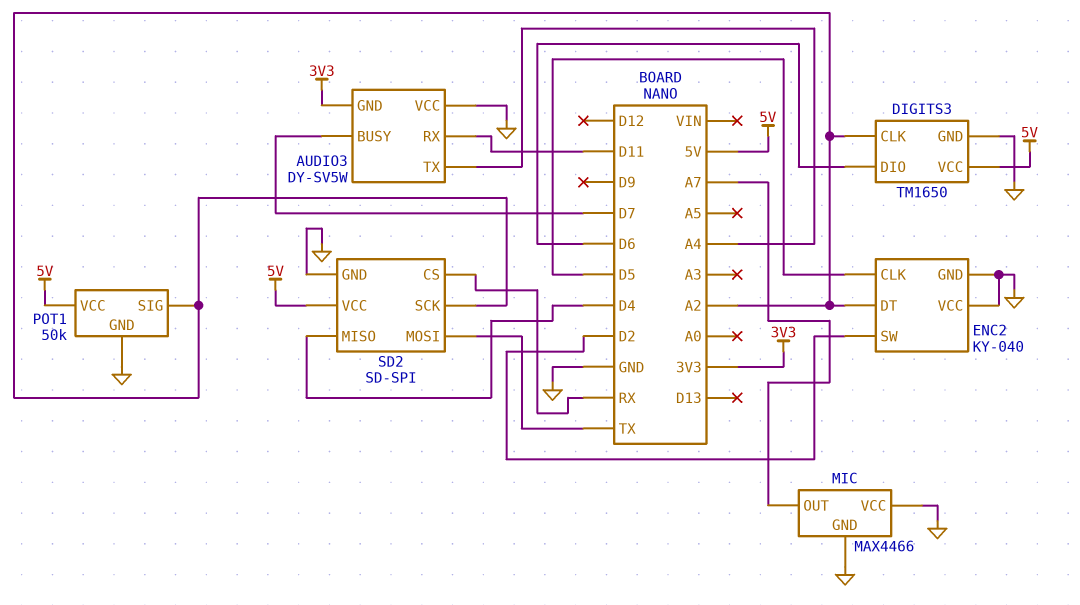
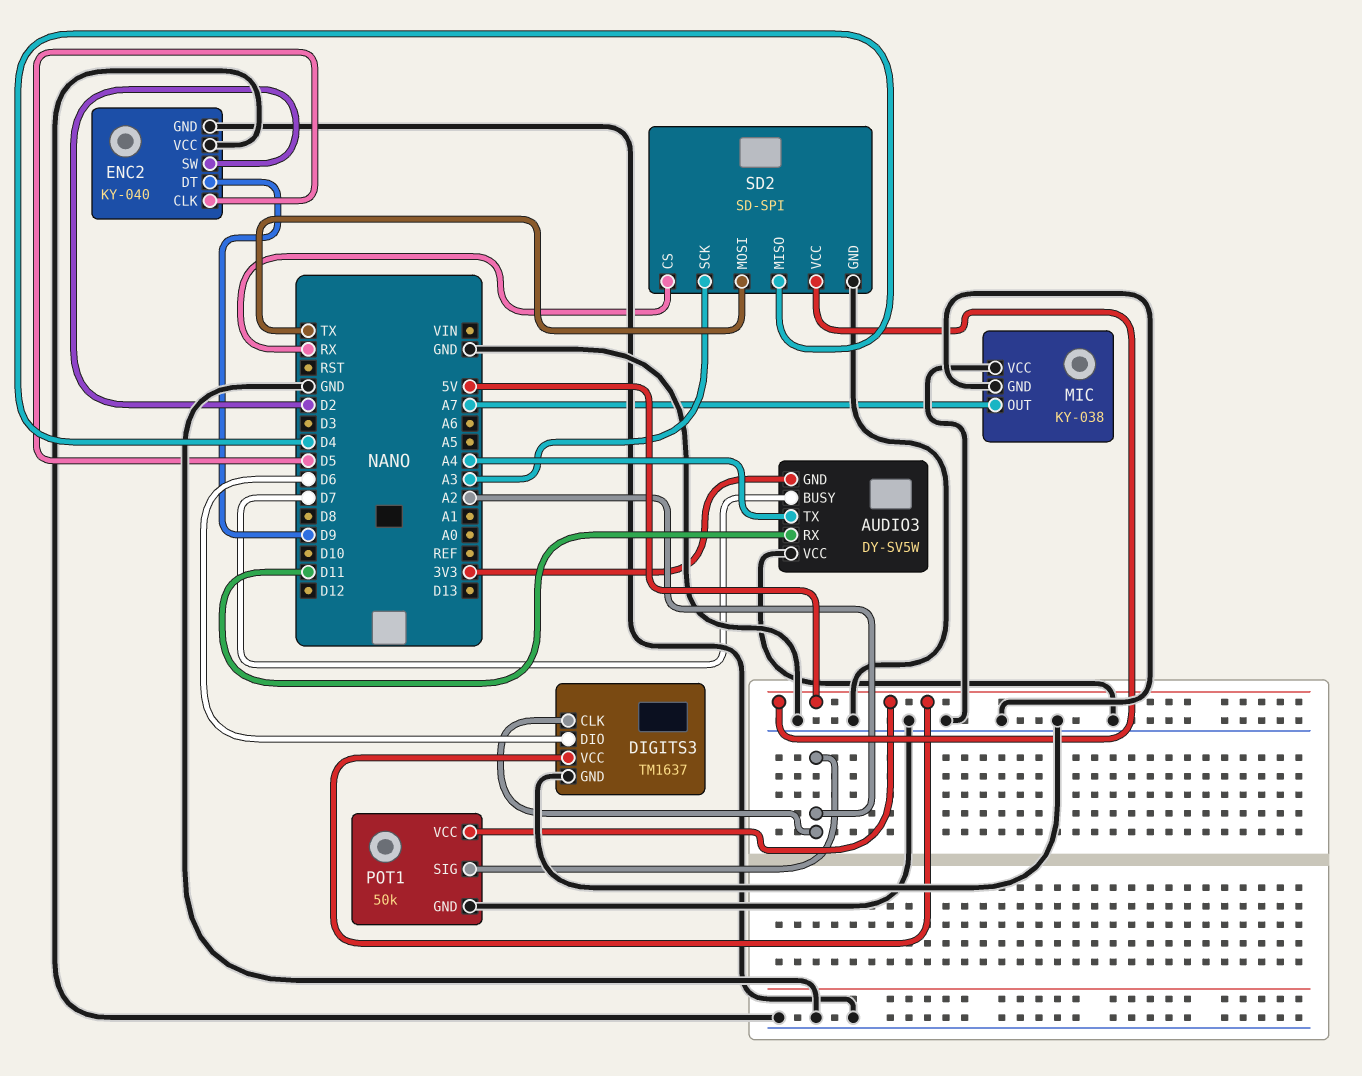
DIGITS3: TM1650 -> TM1637
ENC2 pin DT: A2 -> D9
MIC: MAX4466 -> KY-038
SD2 pin SCK: A2 -> A3

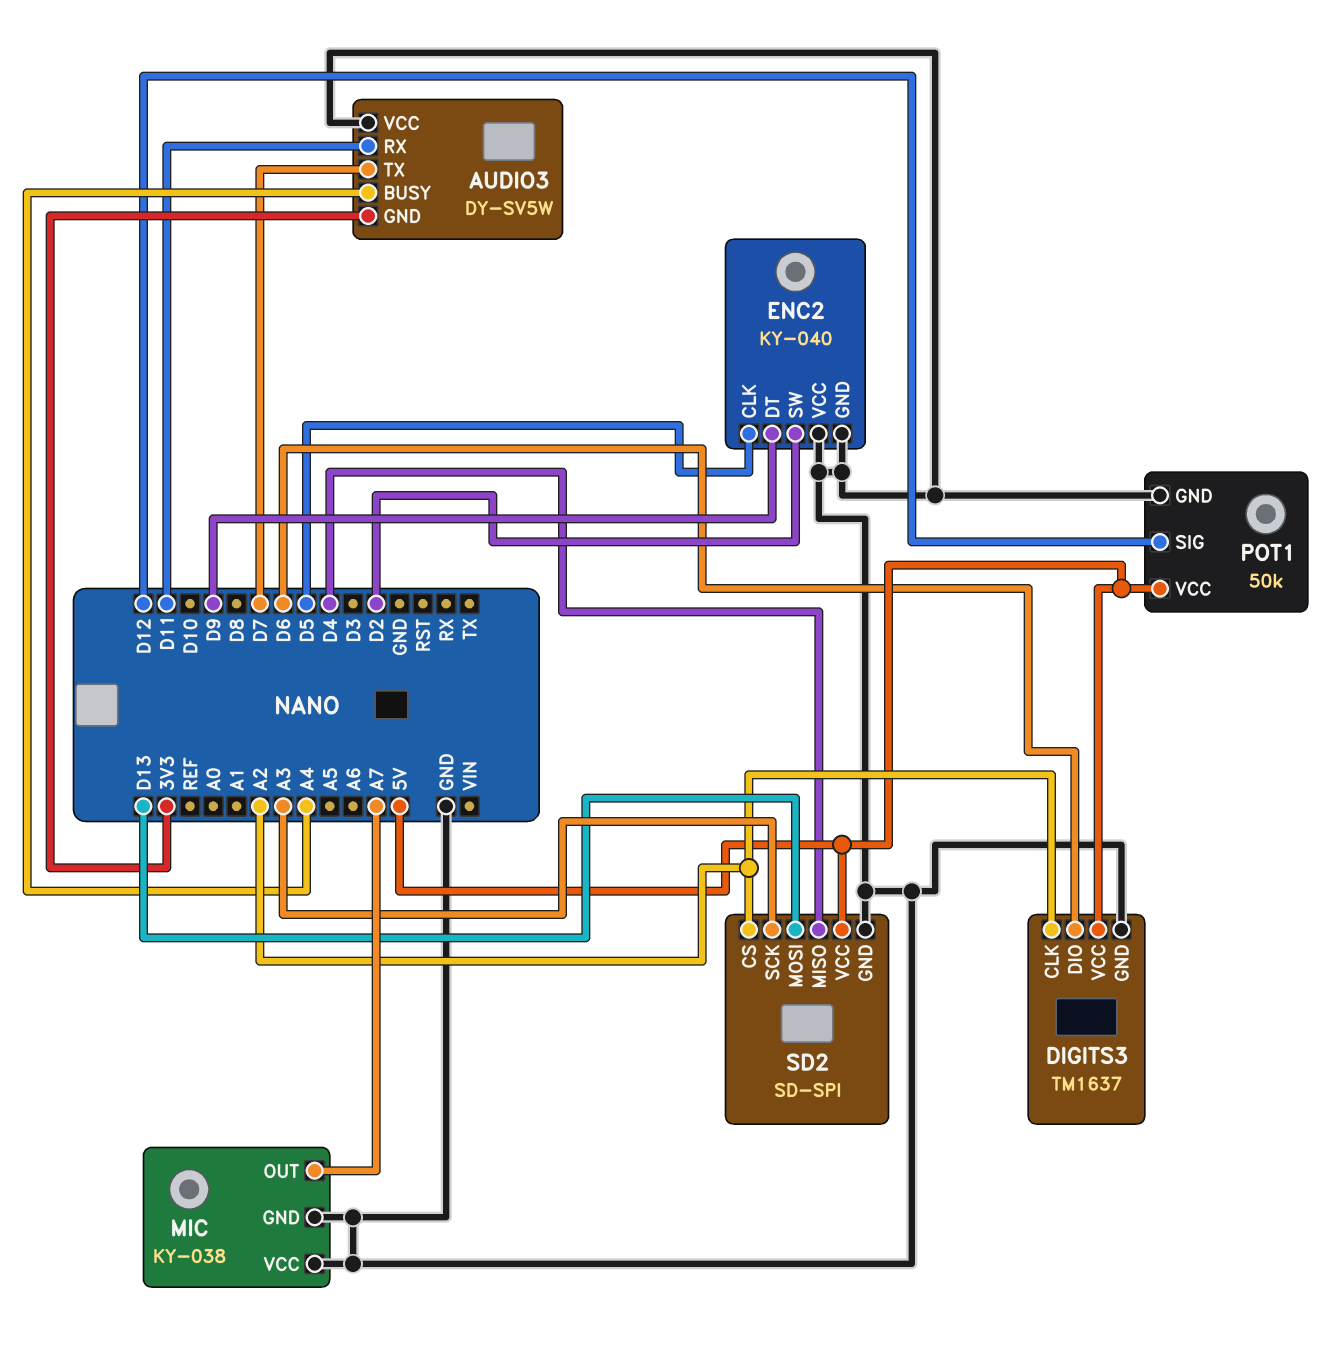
AUDIO3 pin BUSY: D7 -> A4
AUDIO3 pin TX: A4 -> D7
POT1 pin SIG: A2 -> D12
SD2 pin CS: RX -> A2
SD2 pin MOSI: TX -> D13

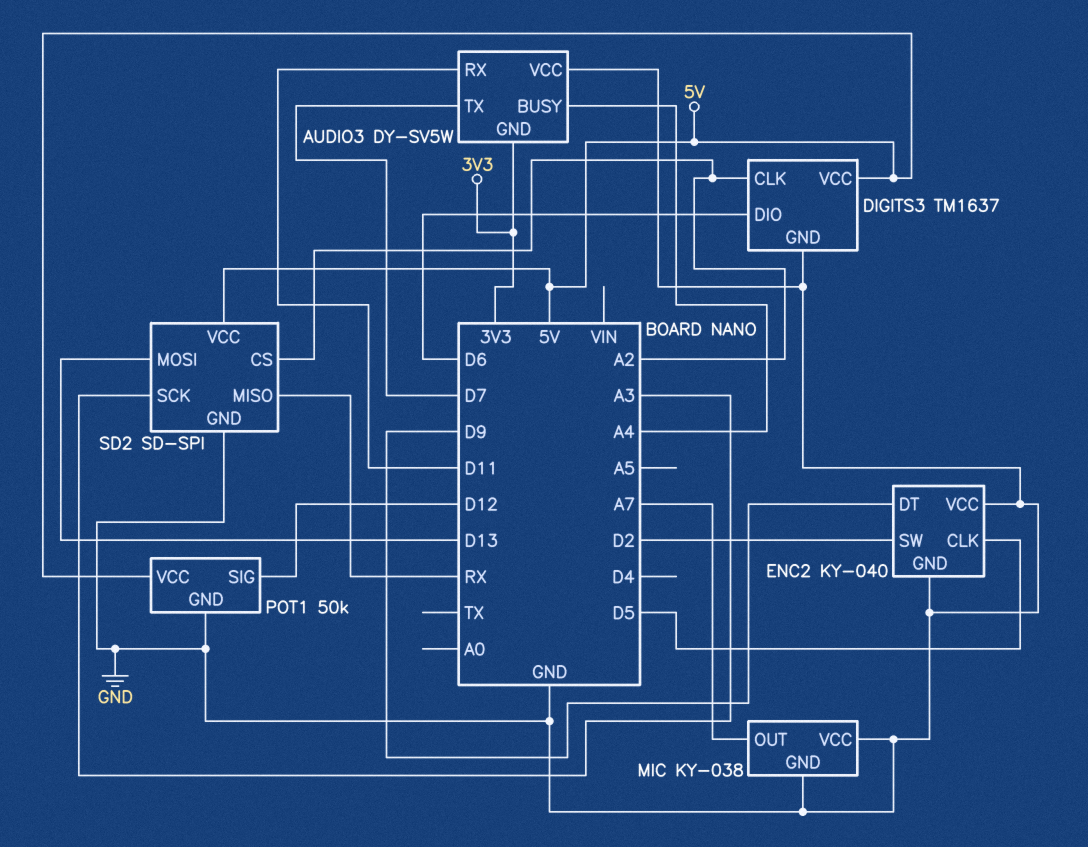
SD2 pin MISO: D4 -> RX

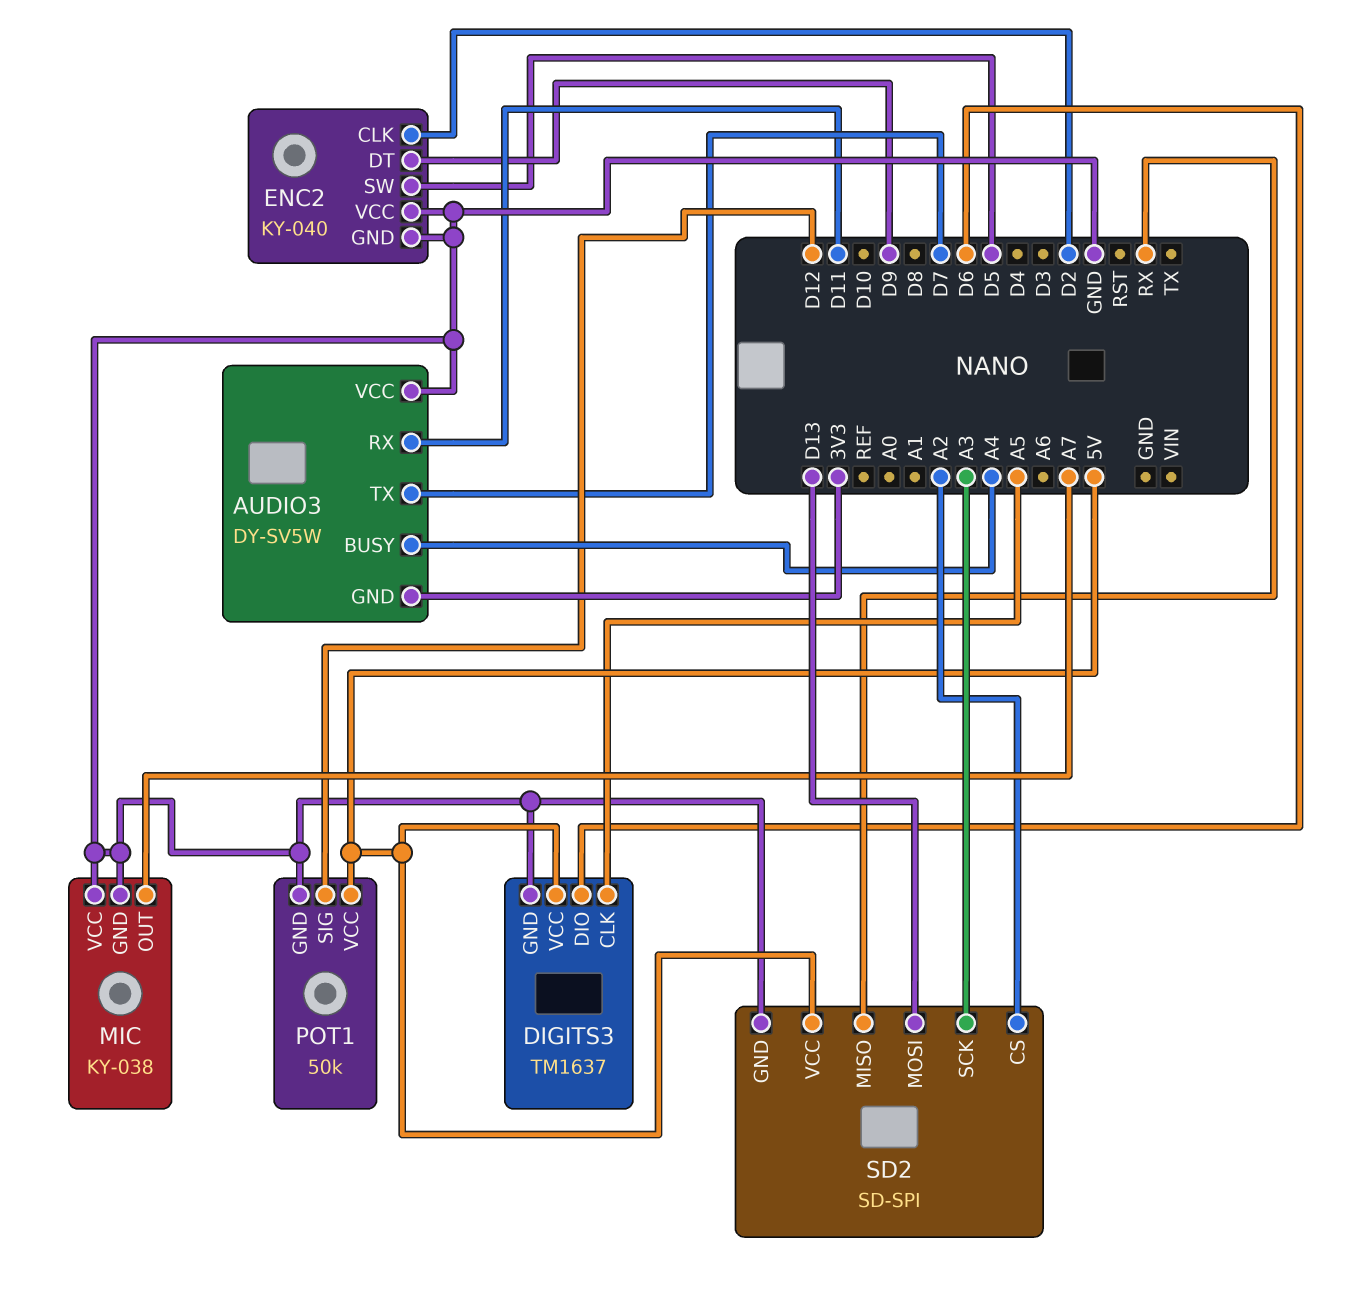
DIGITS3 pin CLK: A2 -> A5
ENC2 pin CLK: D5 -> D2
ENC2 pin SW: D2 -> D5

